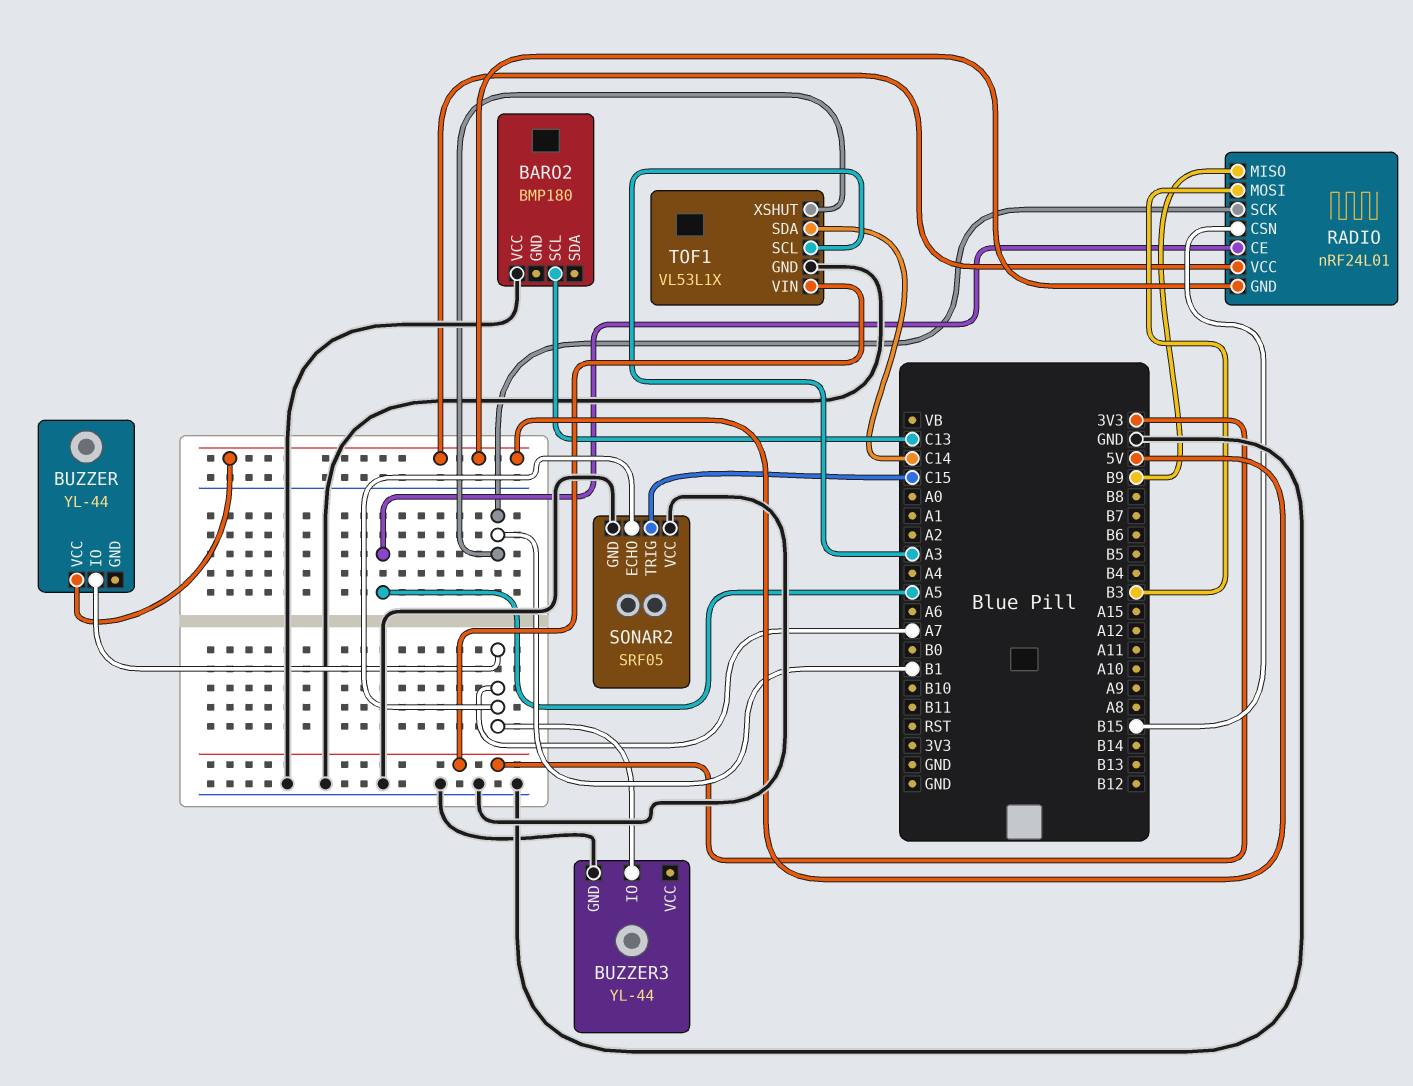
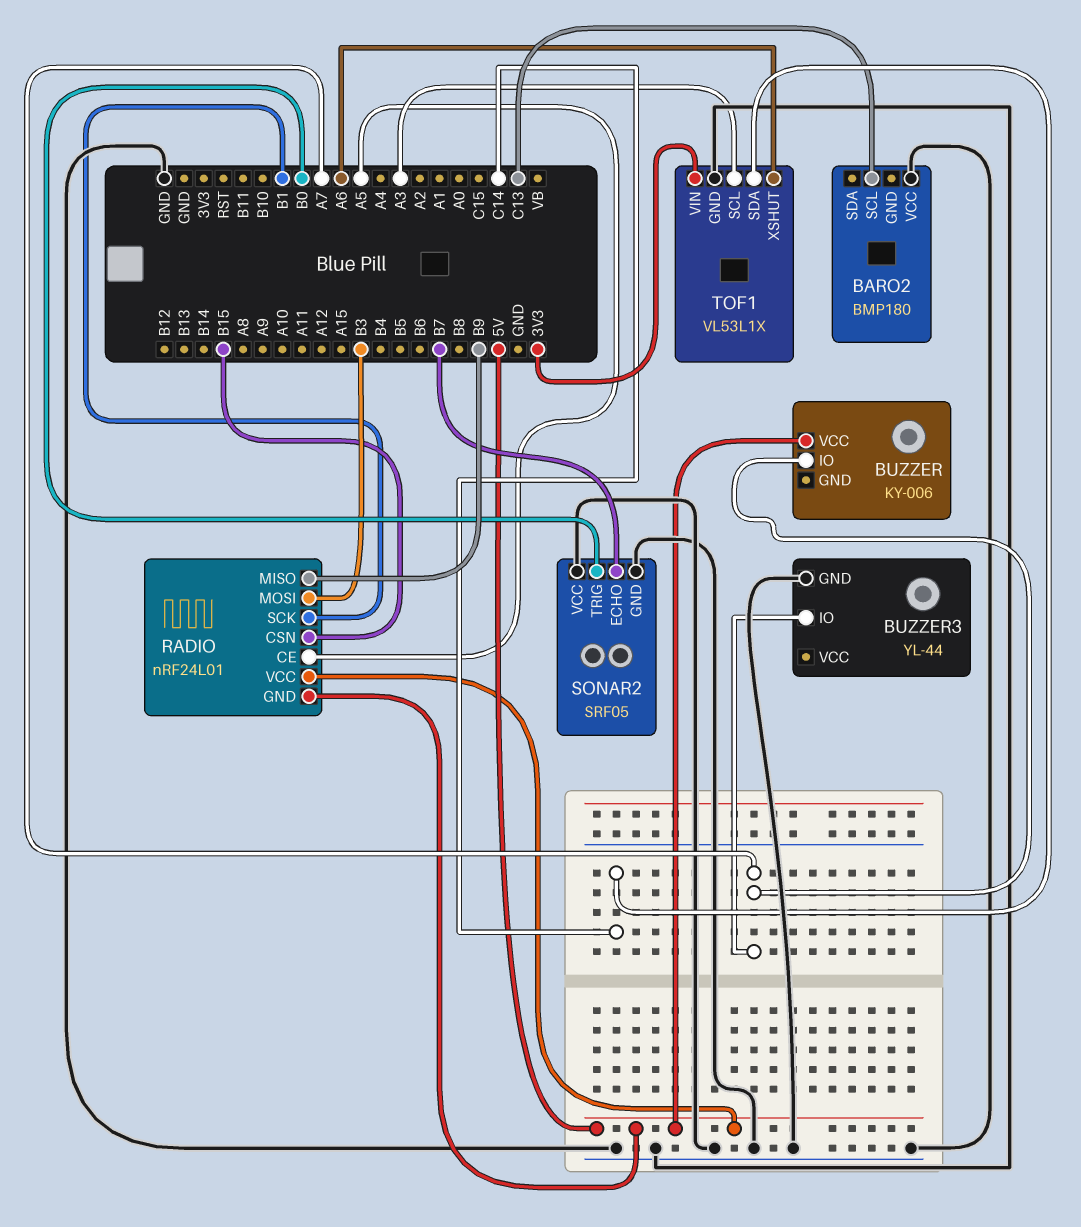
BUZZER: YL-44 -> KY-006
SONAR2 pin ECHO: A7 -> B7
SONAR2 pin TRIG: C15 -> B0
TOF1 pin XSHUT: B1 -> A6

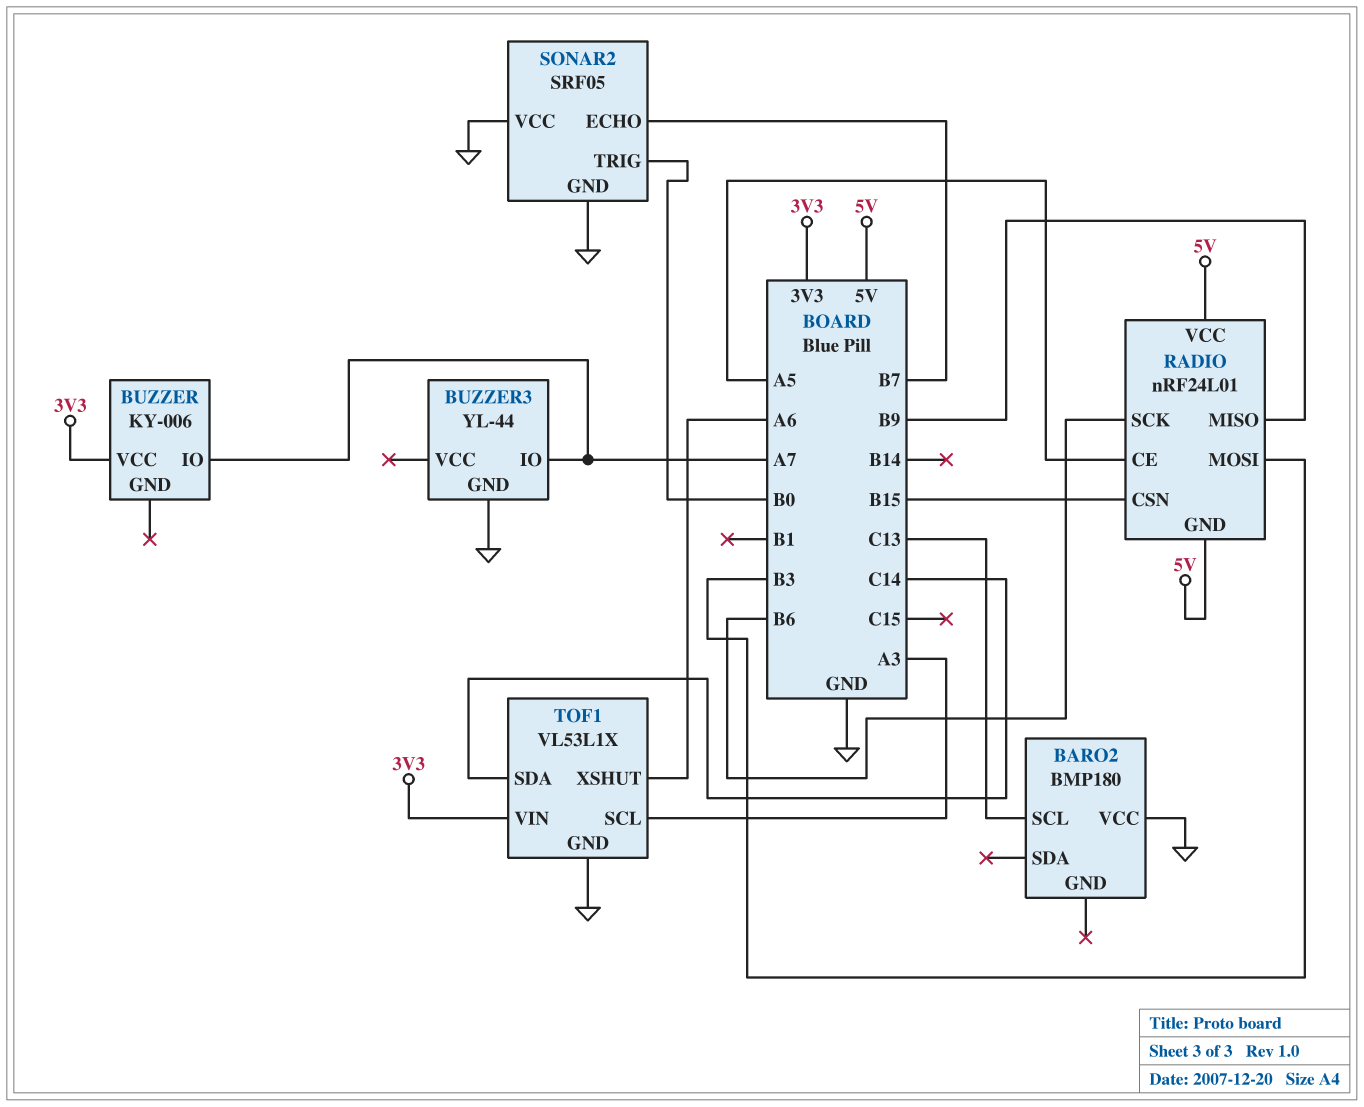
BUZZER pin VCC: 5V -> 3V3
RADIO pin SCK: B1 -> B6

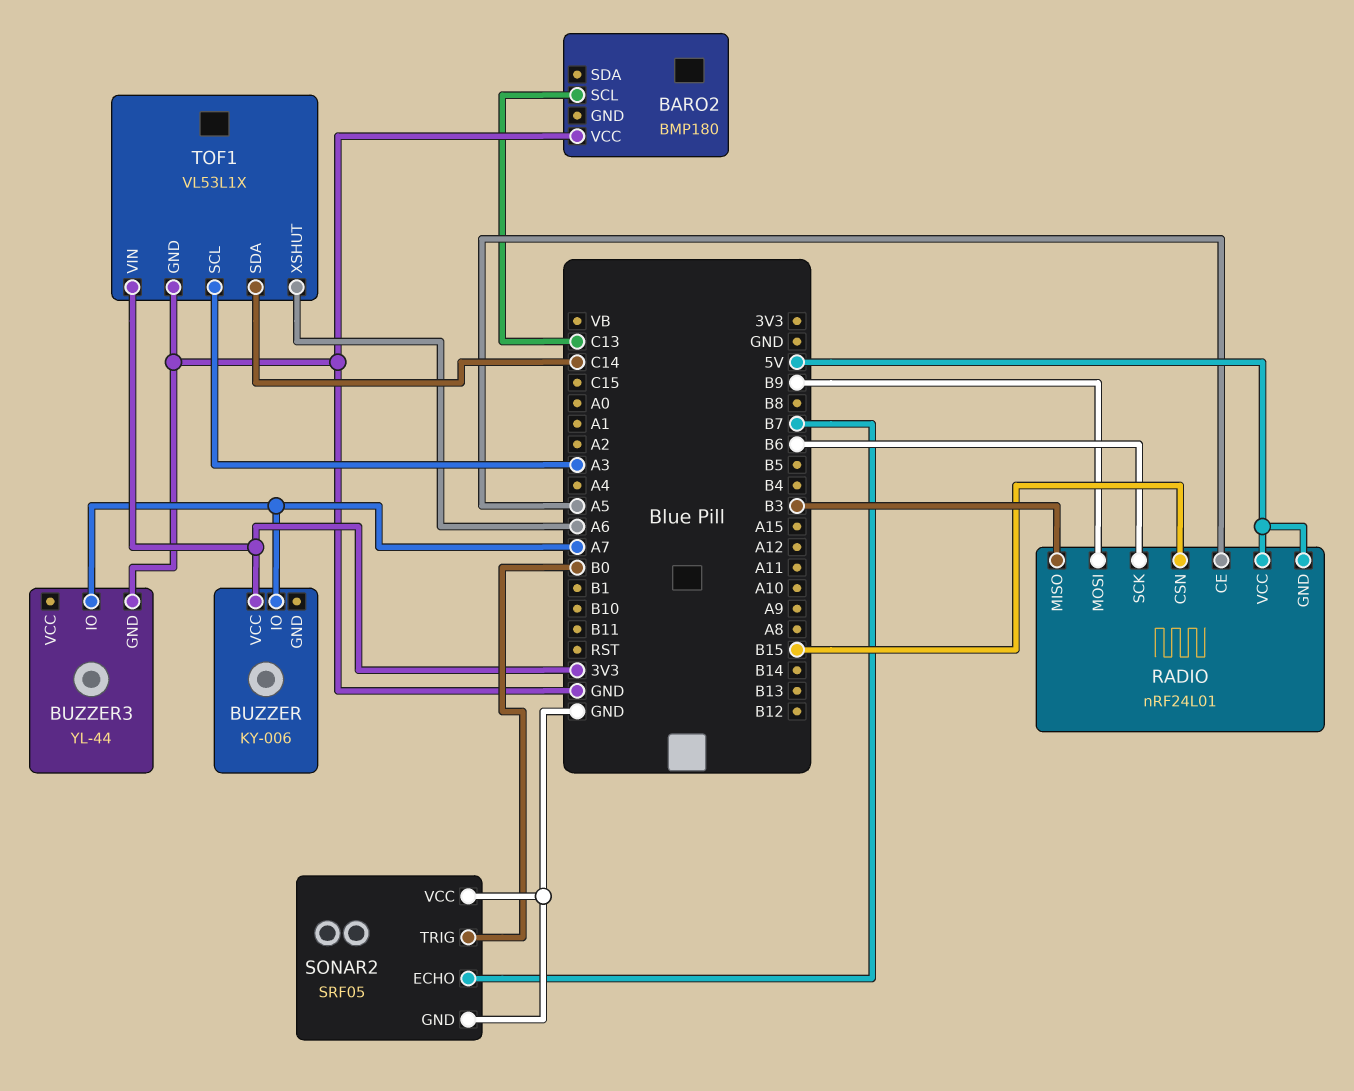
RADIO pin MISO: B9 -> B3
RADIO pin MOSI: B3 -> B9

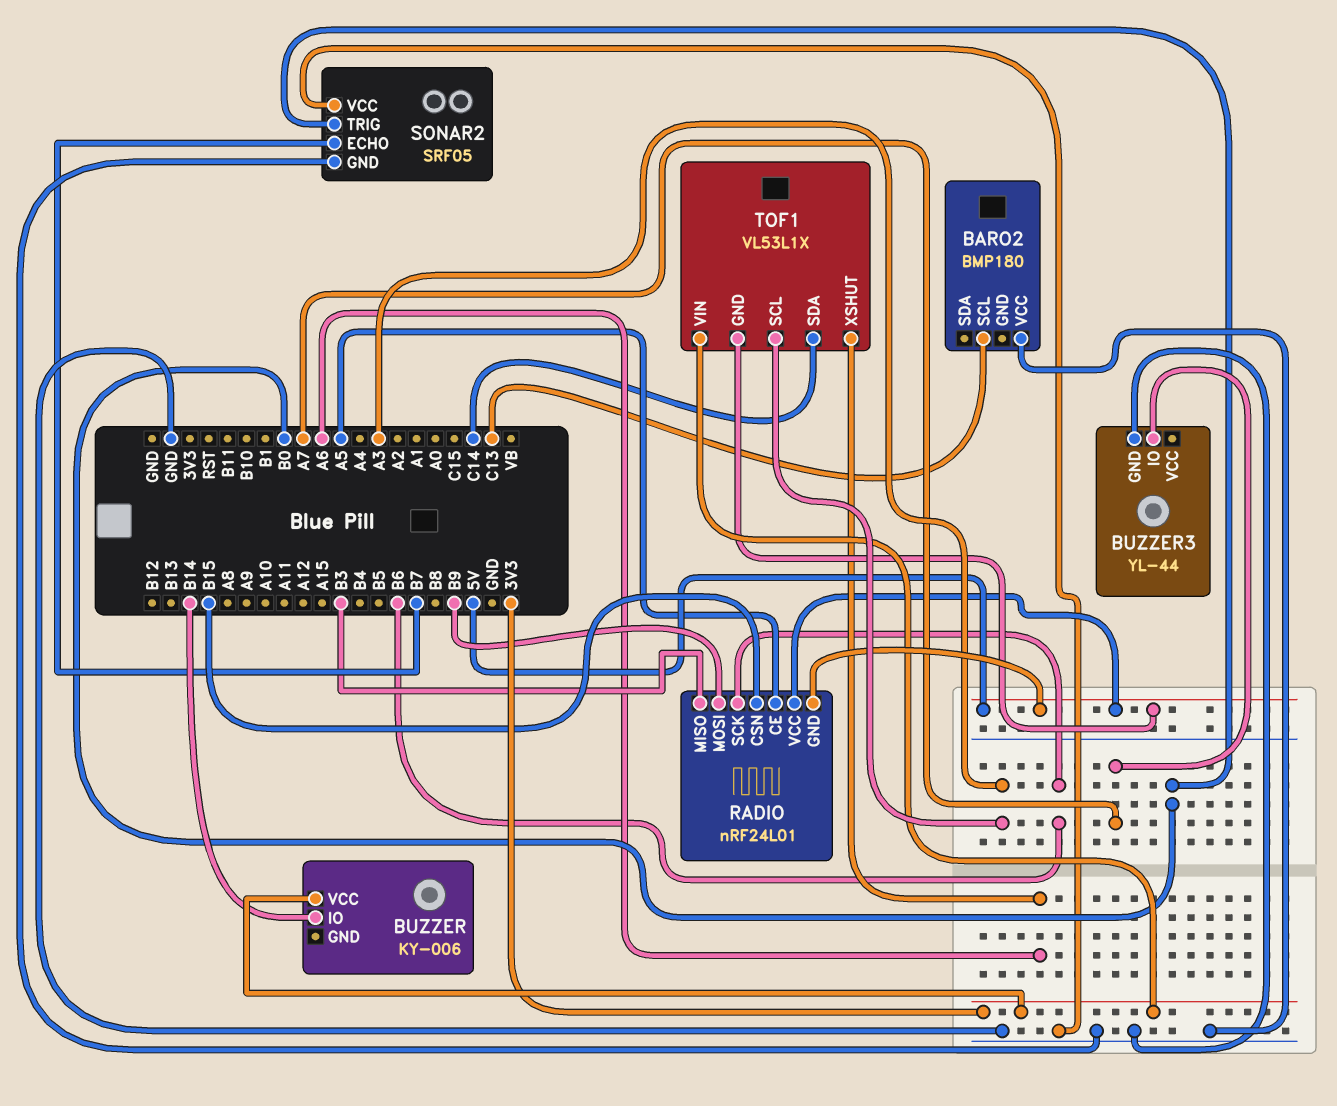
BUZZER pin IO: A7 -> B14
TOF1 pin GND: GND -> 5V

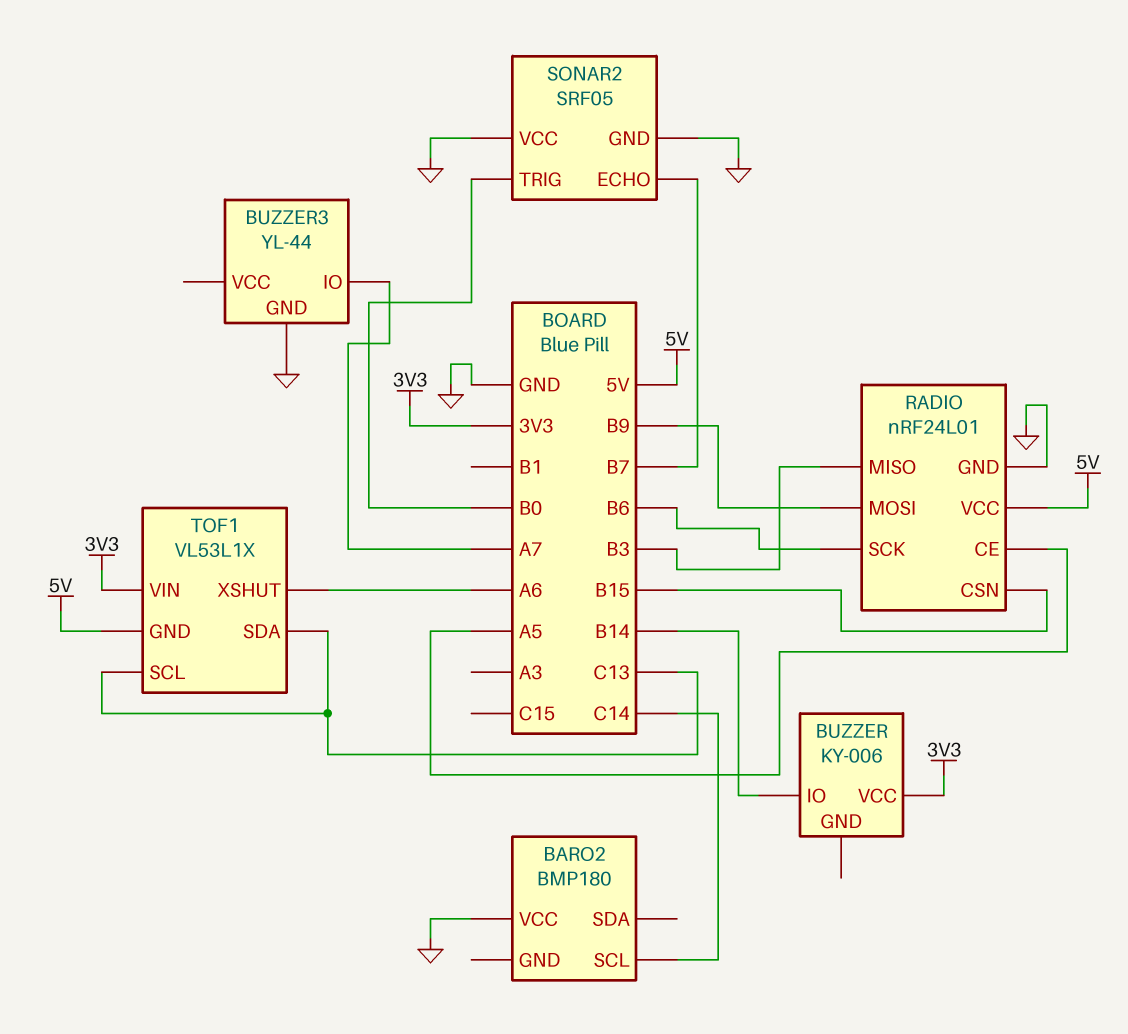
BARO2 pin SCL: C13 -> C14
RADIO pin GND: 5V -> GND
TOF1 pin SCL: A3 -> C13
TOF1 pin SDA: C14 -> C13

